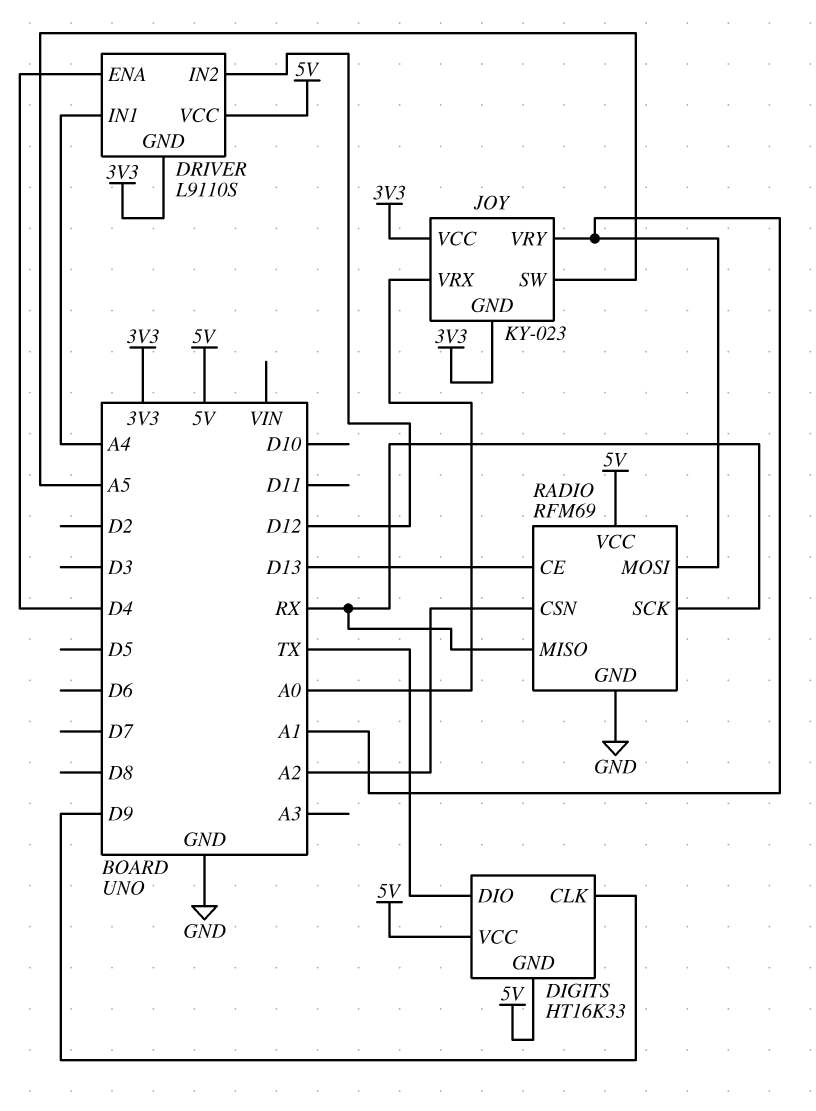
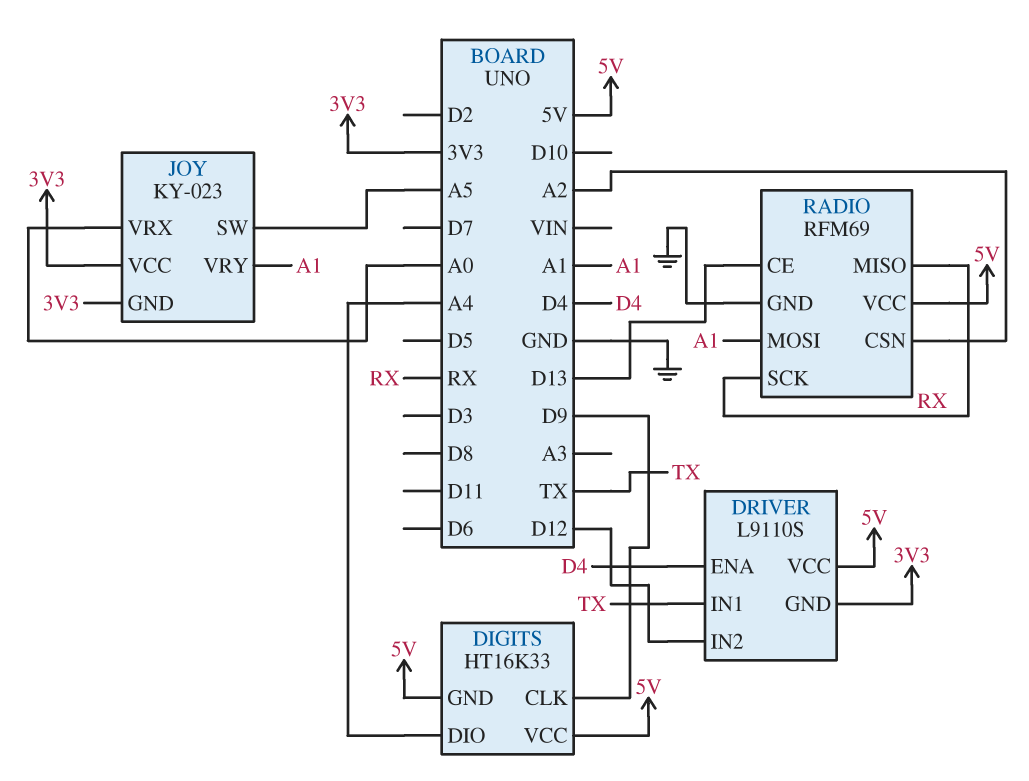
DIGITS pin DIO: TX -> A4
DRIVER pin IN1: A4 -> TX

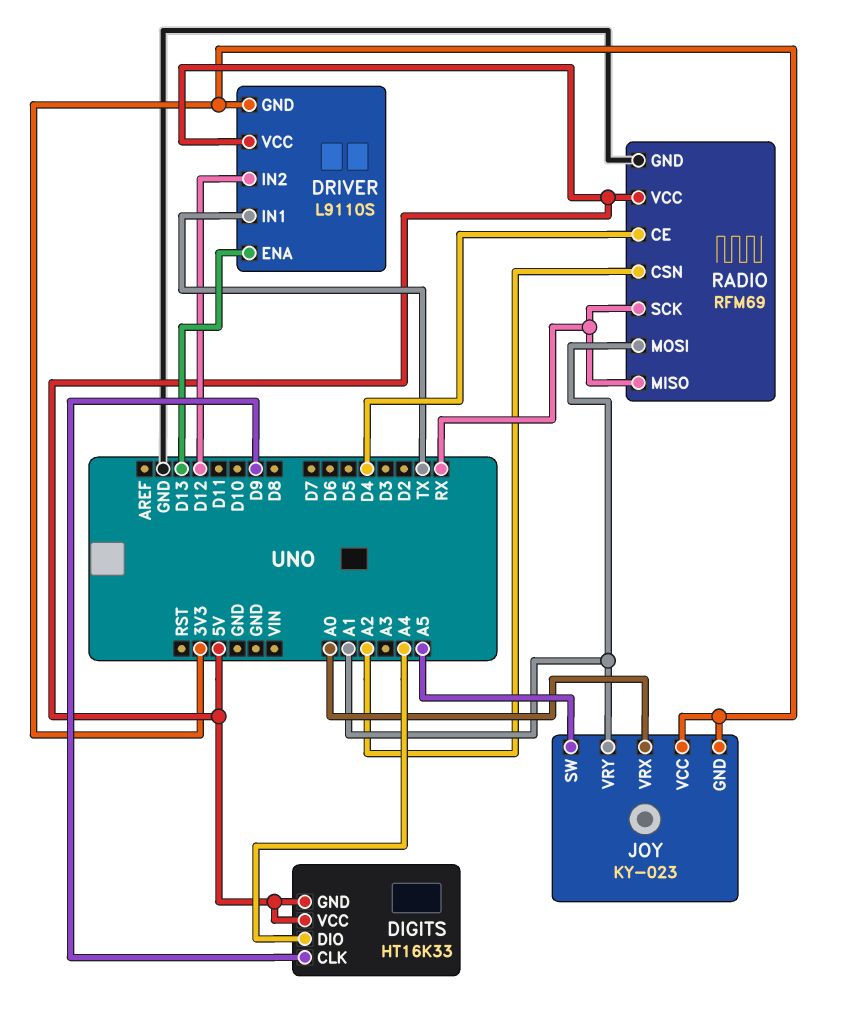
DRIVER pin ENA: D4 -> D13
RADIO pin CE: D13 -> D4

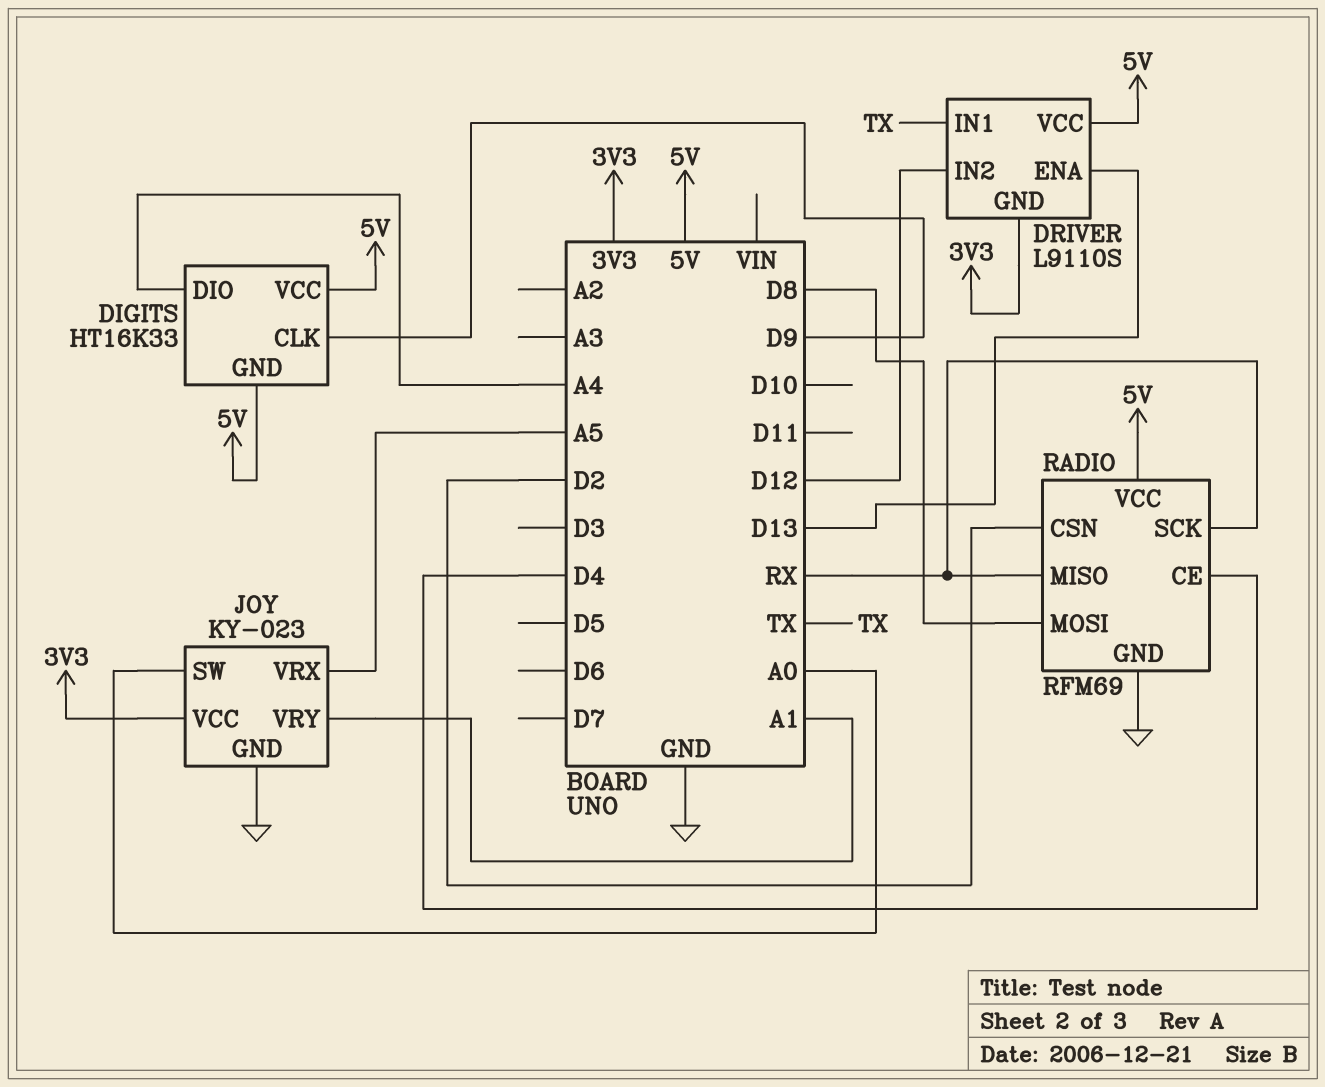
JOY pin GND: 3V3 -> GND
JOY pin SW: A5 -> A0
JOY pin VRX: A0 -> A5
RADIO pin CSN: A2 -> D2
RADIO pin MOSI: A1 -> D8

